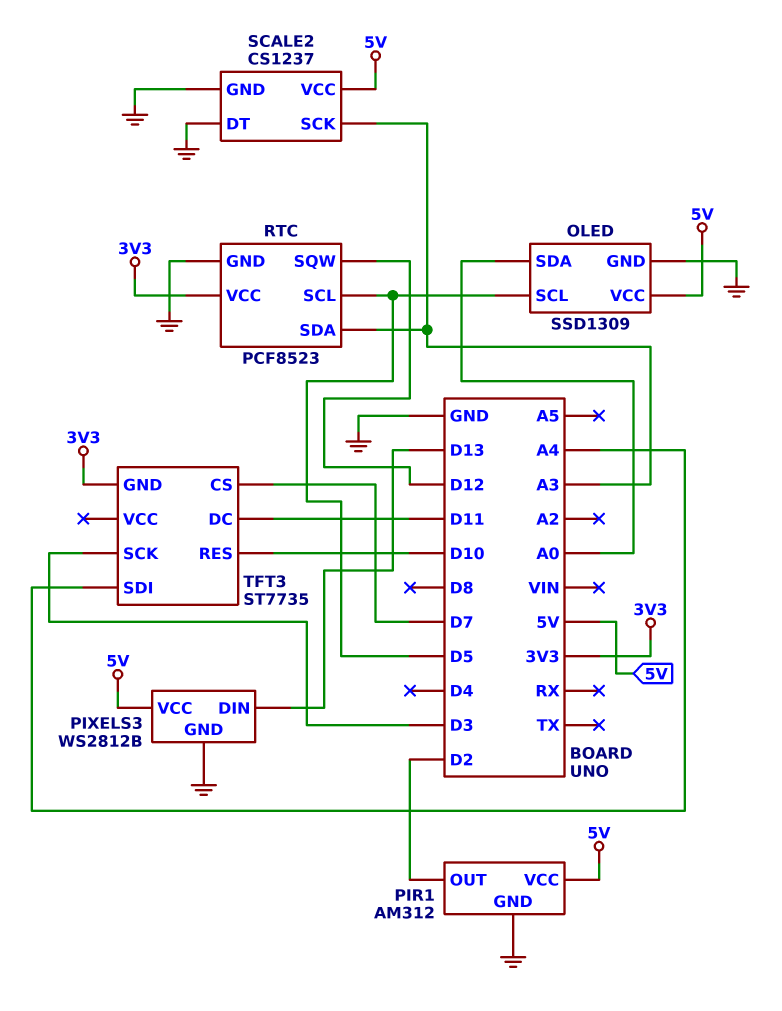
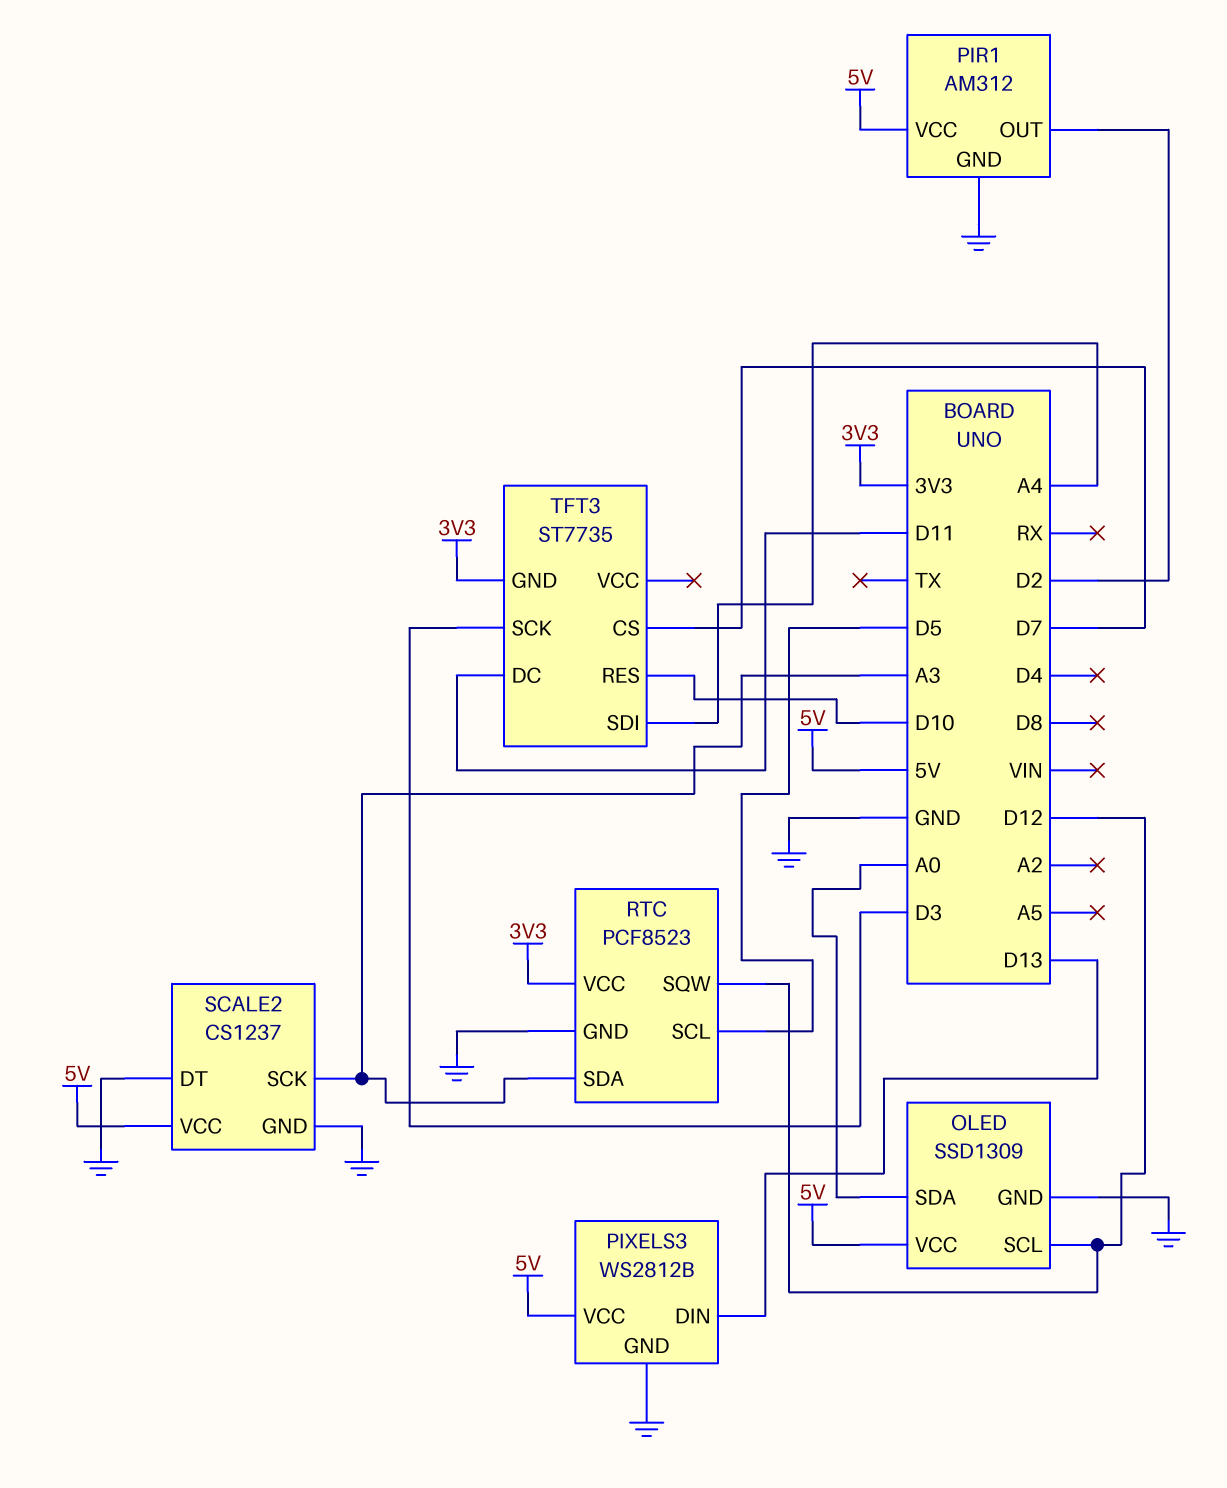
OLED pin SCL: D5 -> D12

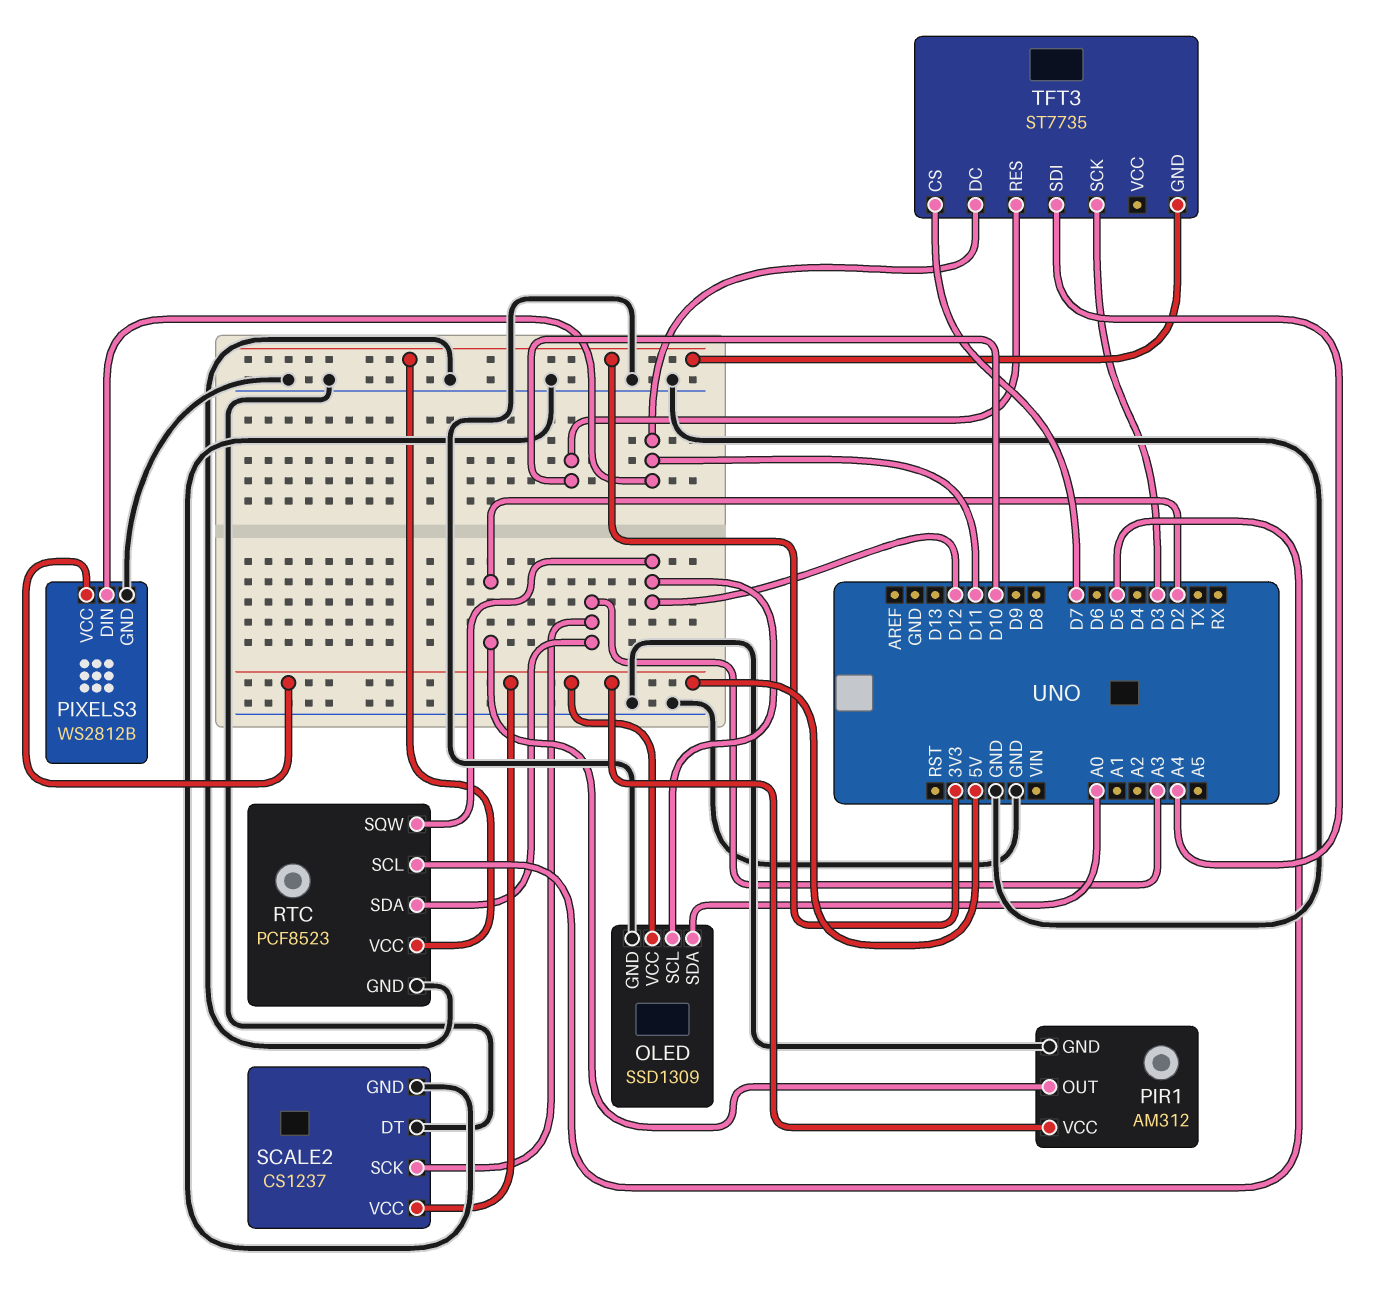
PIXELS3 pin DIN: D13 -> D11

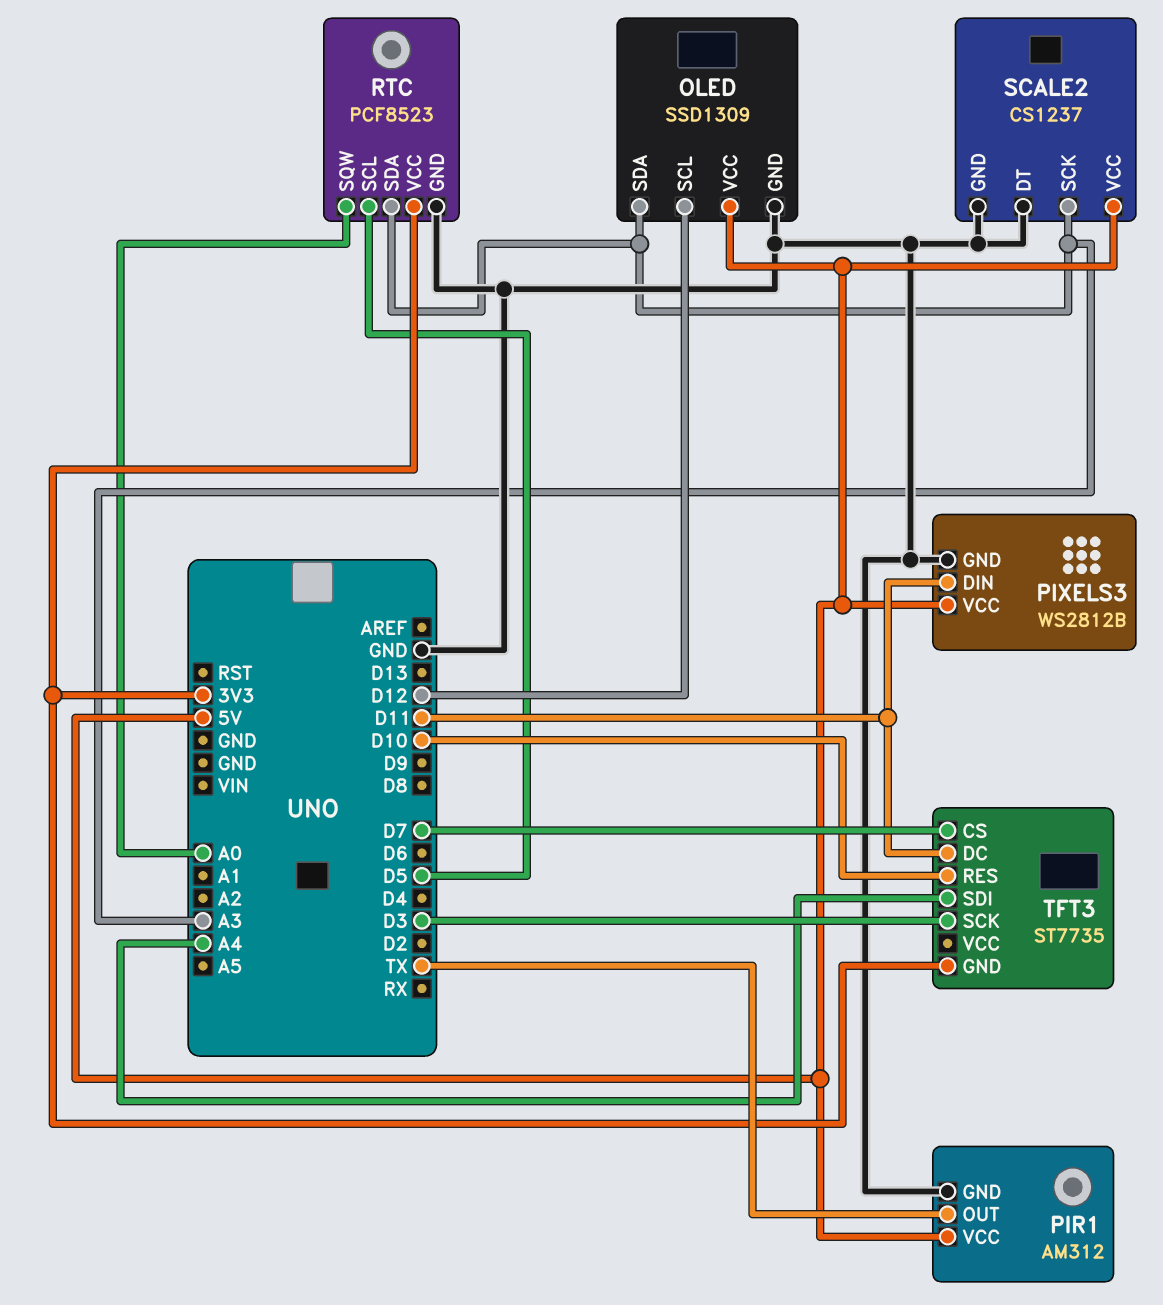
OLED pin SDA: A0 -> A3
PIR1 pin OUT: D2 -> TX
RTC pin SQW: D12 -> A0

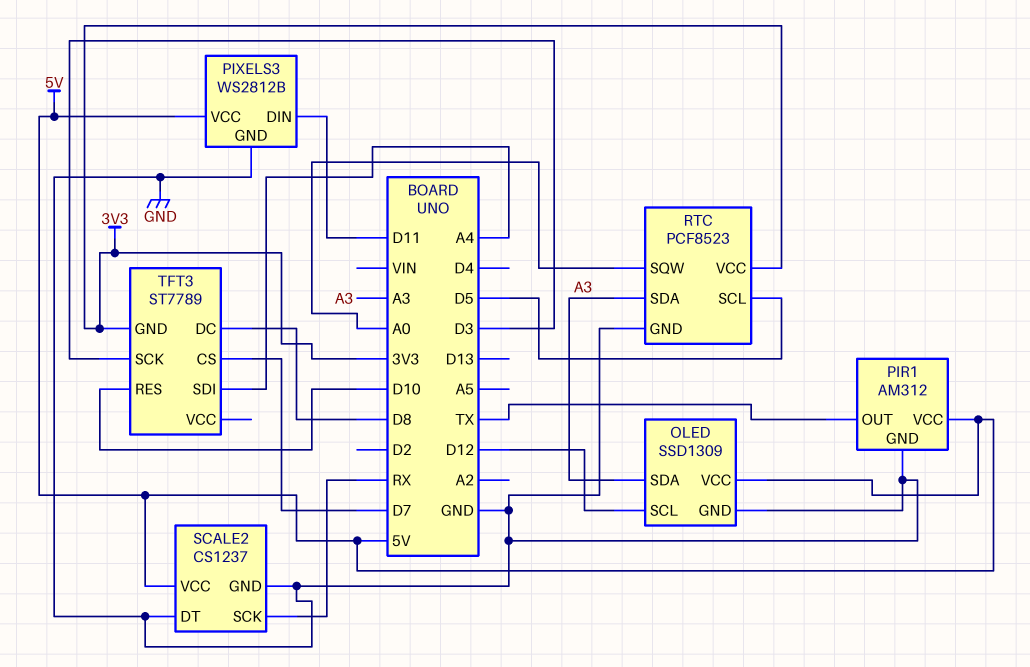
SCALE2 pin SCK: A3 -> RX
TFT3: ST7735 -> ST7789
TFT3 pin DC: D11 -> D8

